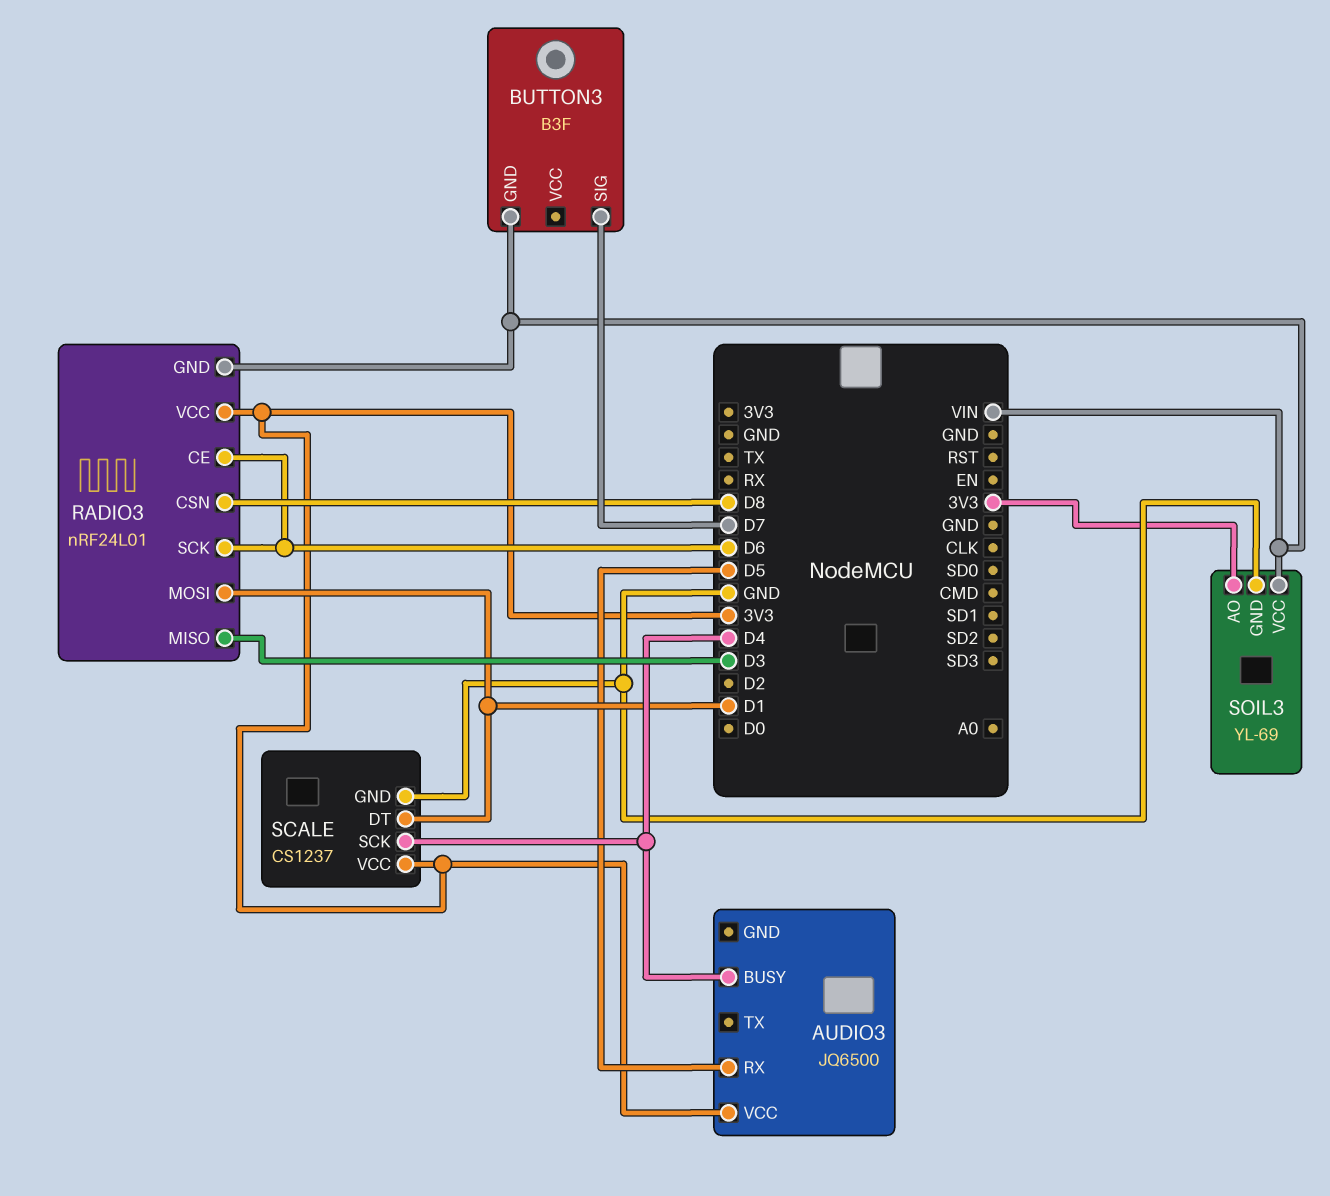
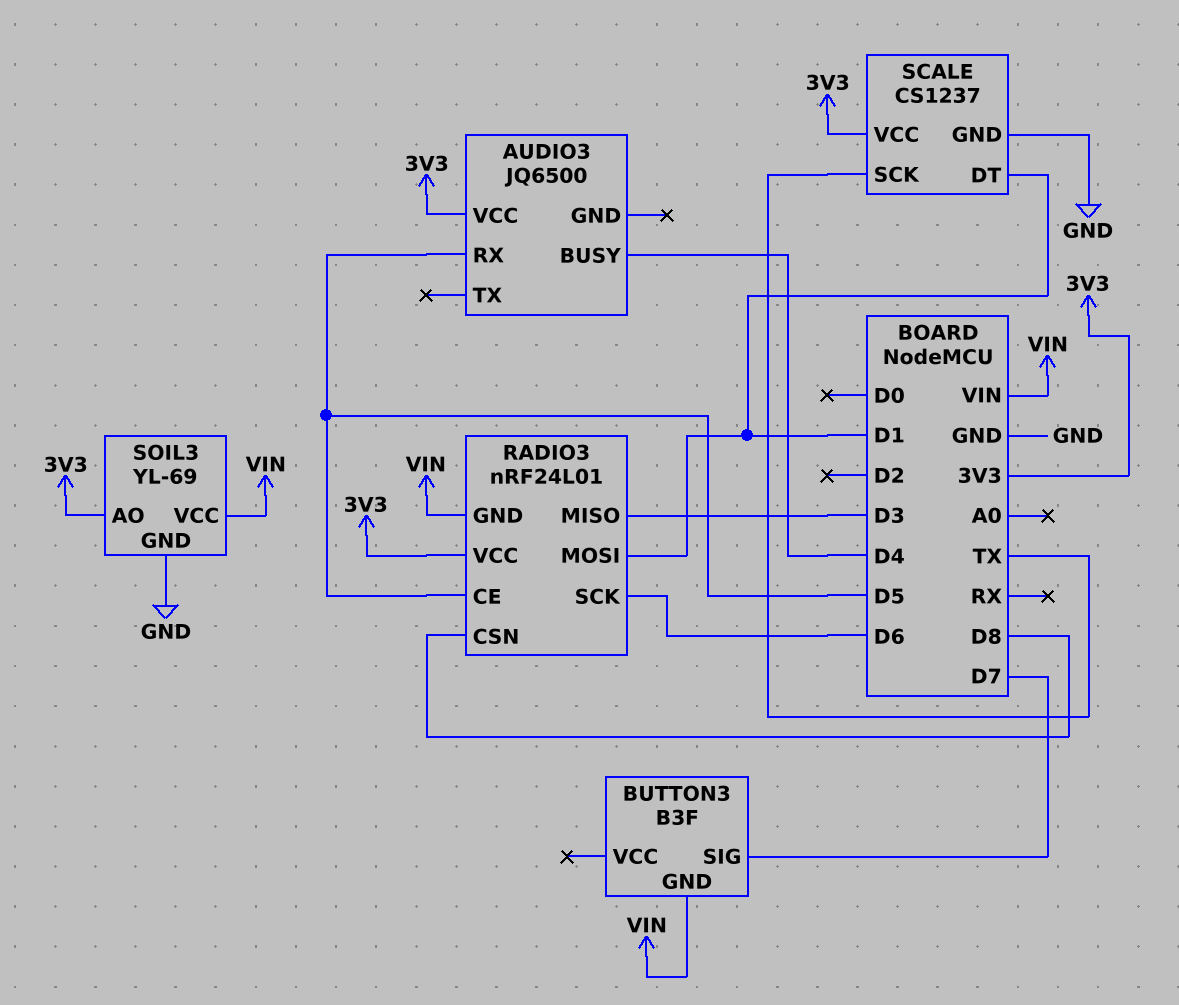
RADIO3 pin CE: D6 -> D5
SCALE pin SCK: D4 -> TX

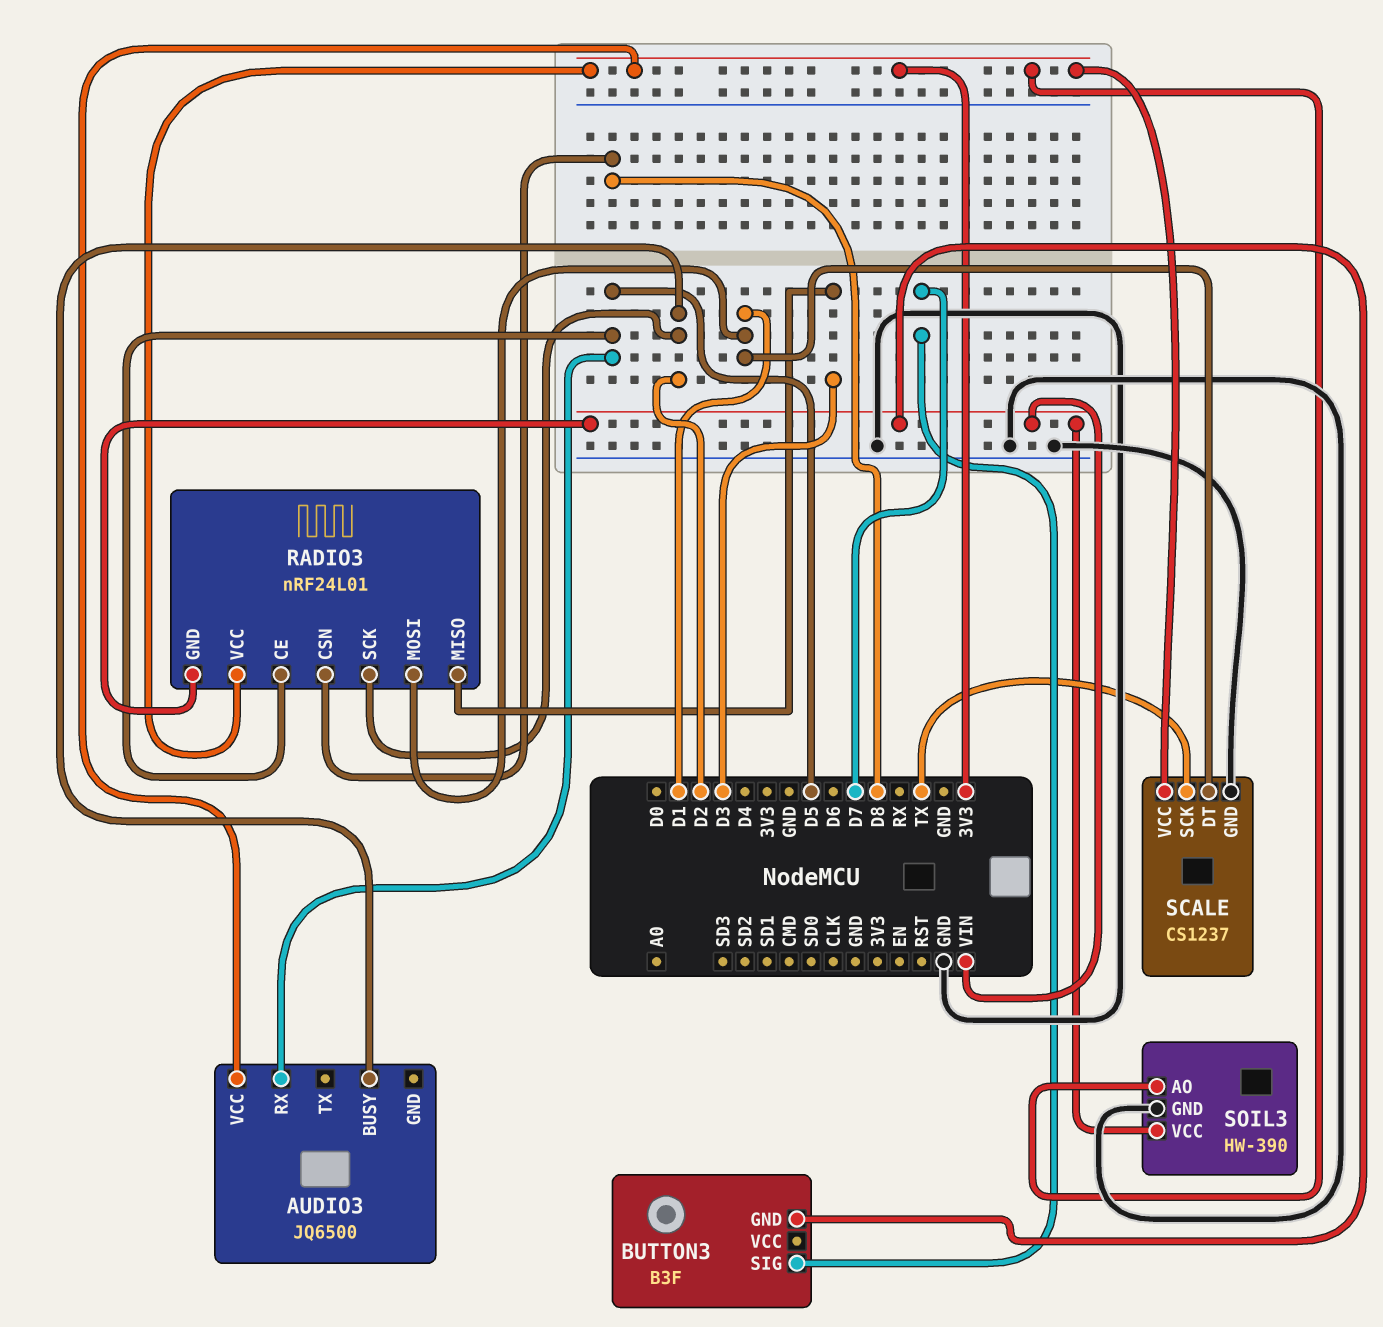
AUDIO3 pin BUSY: D4 -> D2
RADIO3 pin SCK: D6 -> D2
SOIL3: YL-69 -> HW-390

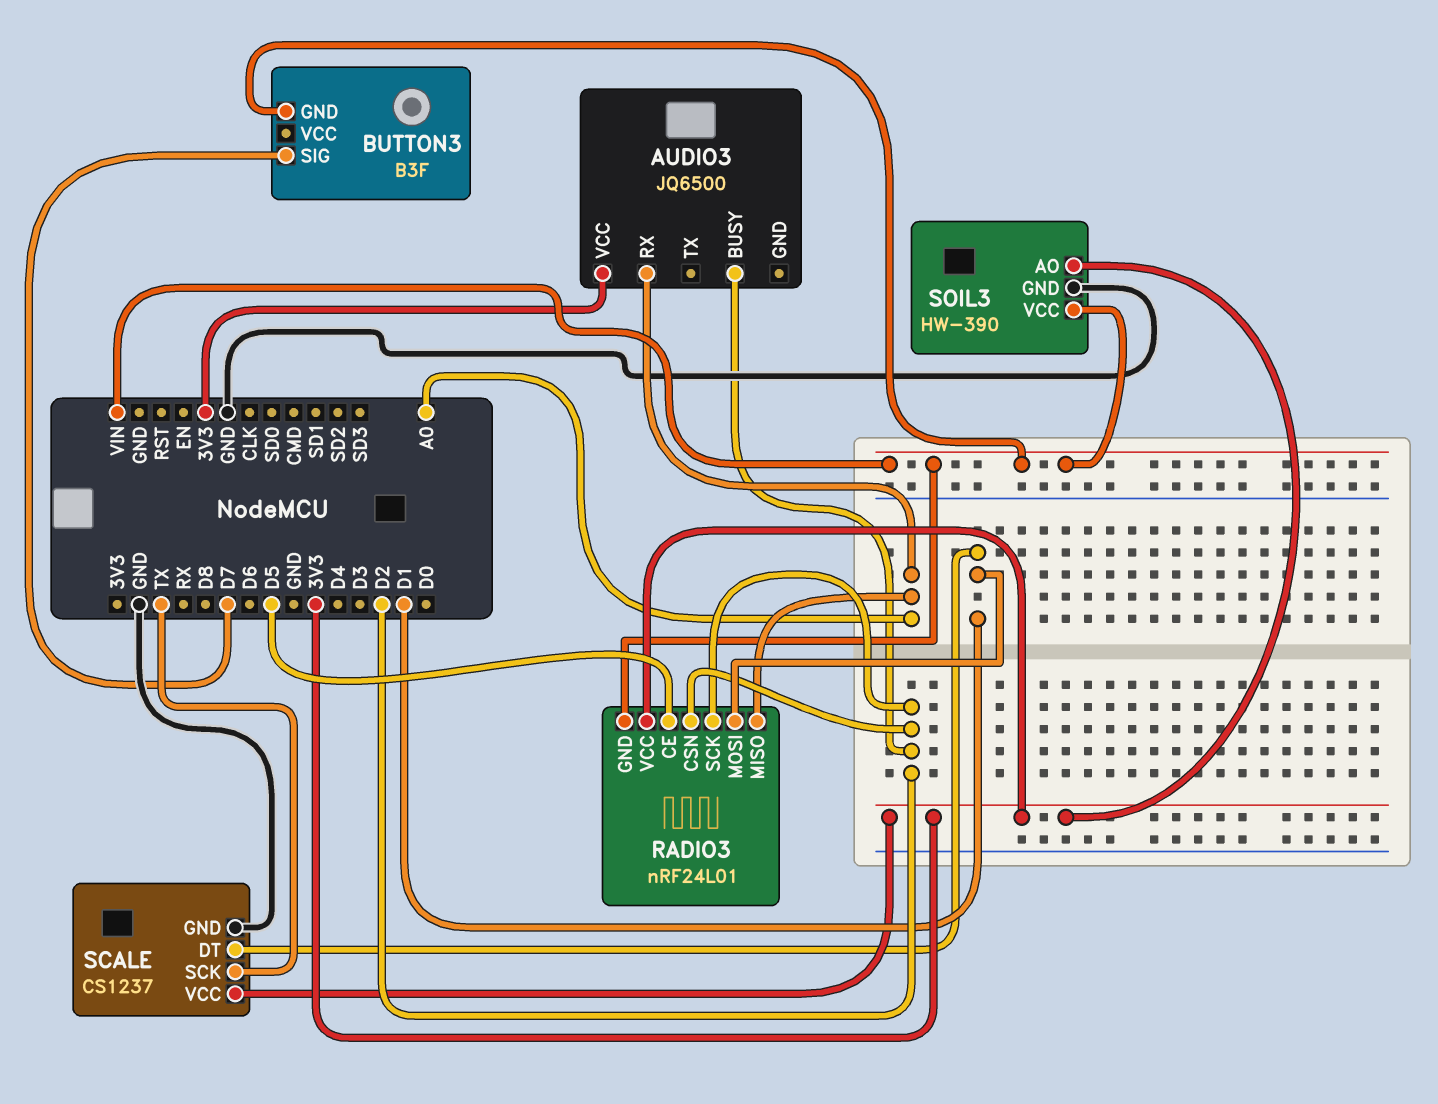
AUDIO3 pin RX: D5 -> A0
RADIO3 pin CSN: D8 -> D2
RADIO3 pin MISO: D3 -> A0

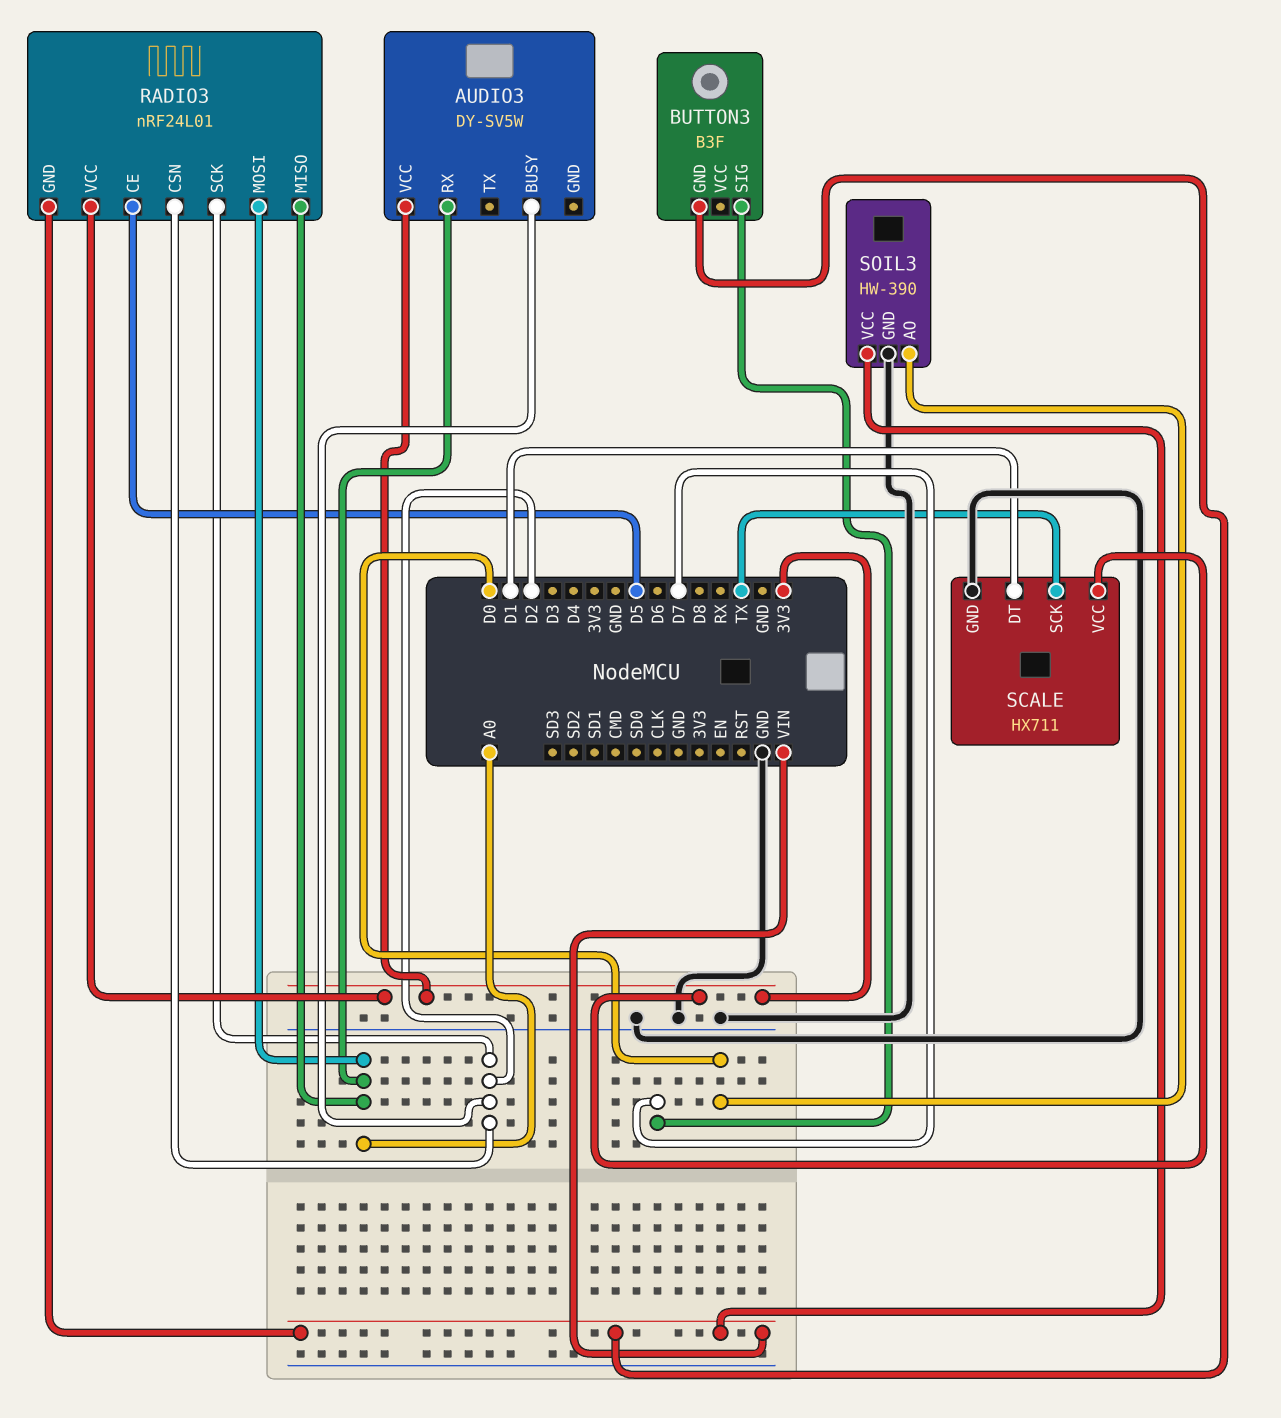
AUDIO3: JQ6500 -> DY-SV5W
RADIO3 pin MOSI: D1 -> A0
SCALE: CS1237 -> HX711
SOIL3 pin AO: 3V3 -> D0

